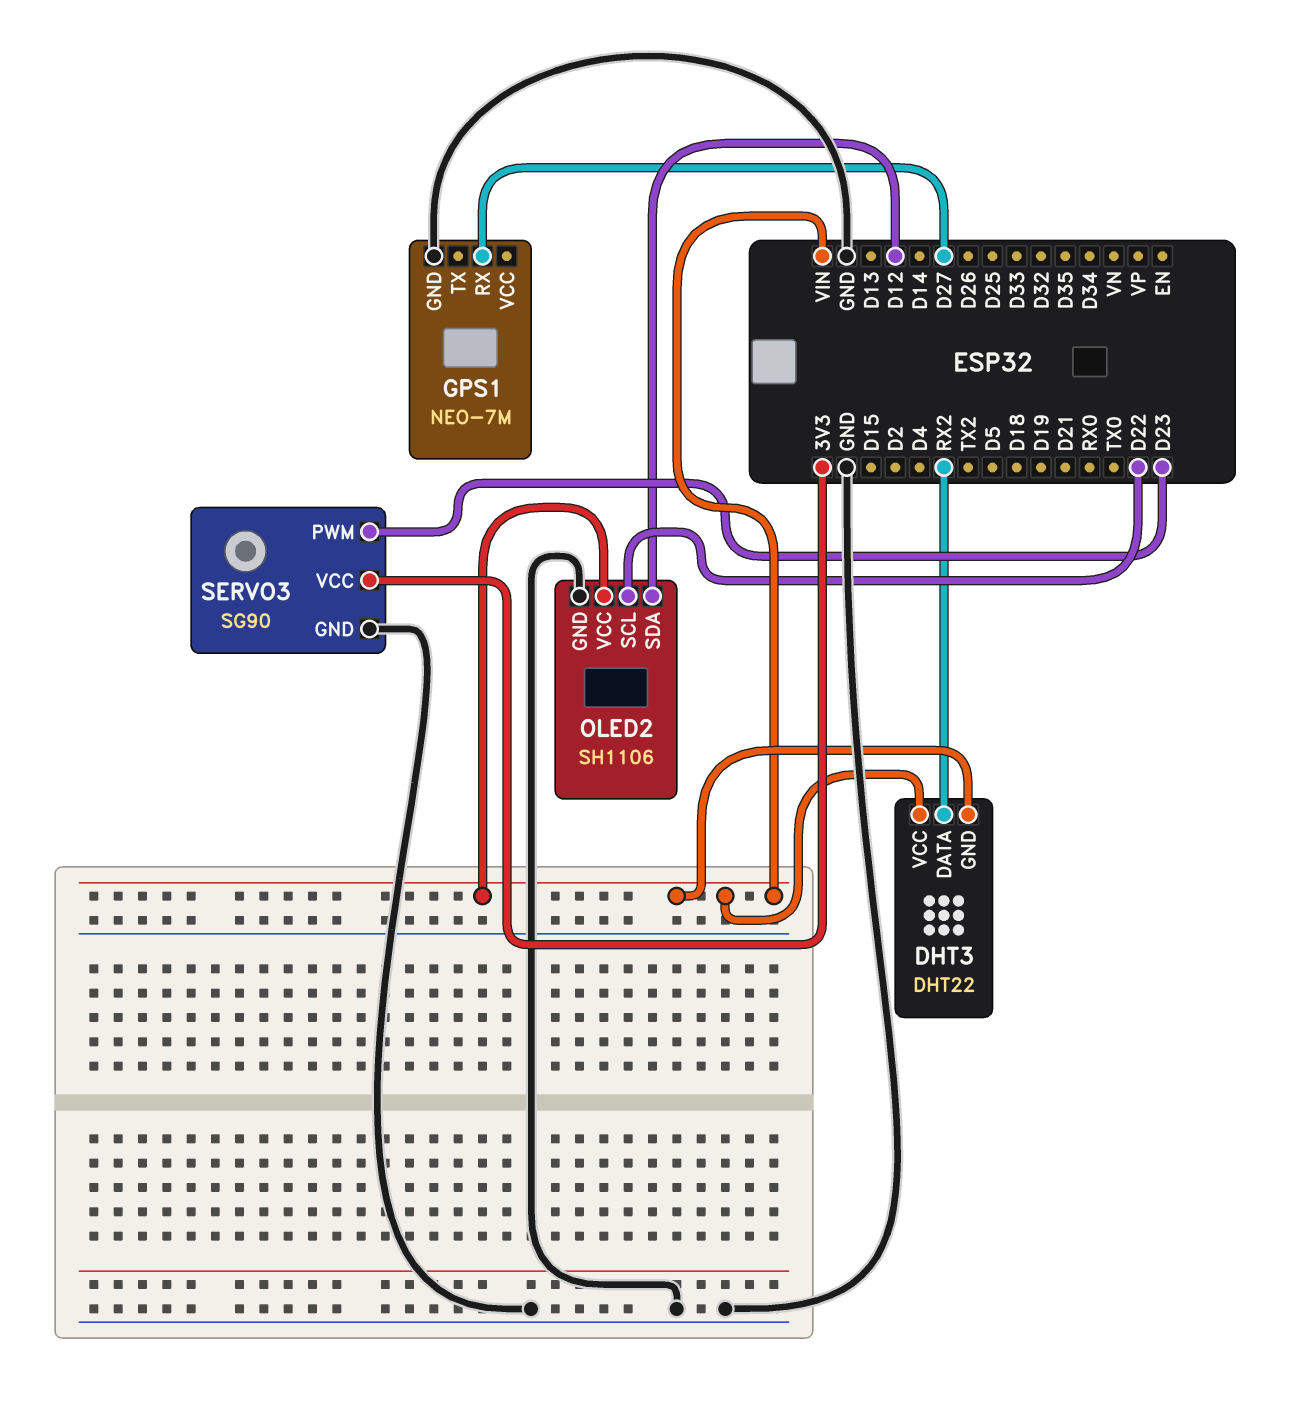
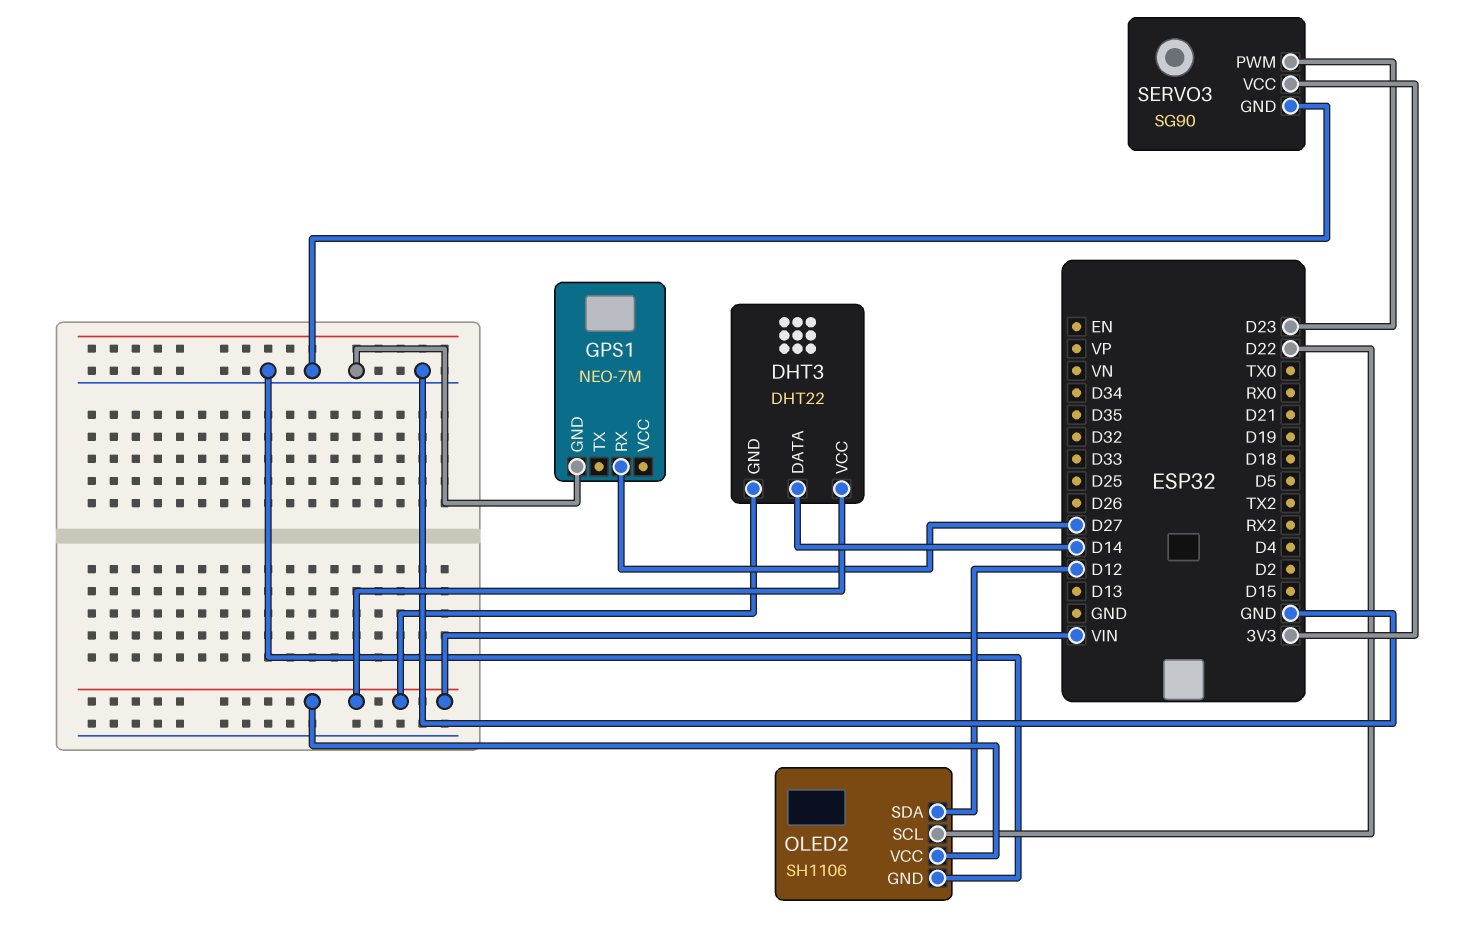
DHT3 pin DATA: RX2 -> D14

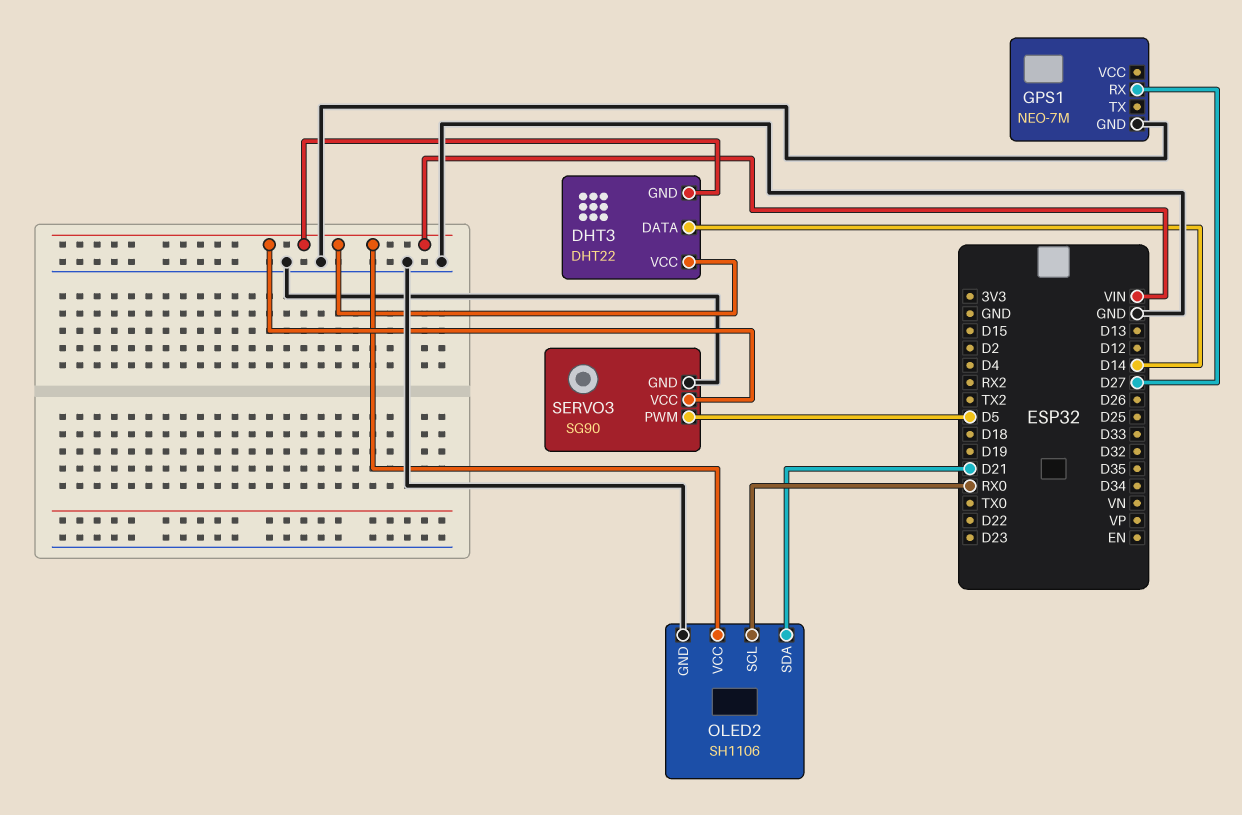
OLED2 pin SCL: D22 -> RX0
OLED2 pin SDA: D12 -> D21
SERVO3 pin PWM: D23 -> D5
SERVO3 pin VCC: 3V3 -> VIN

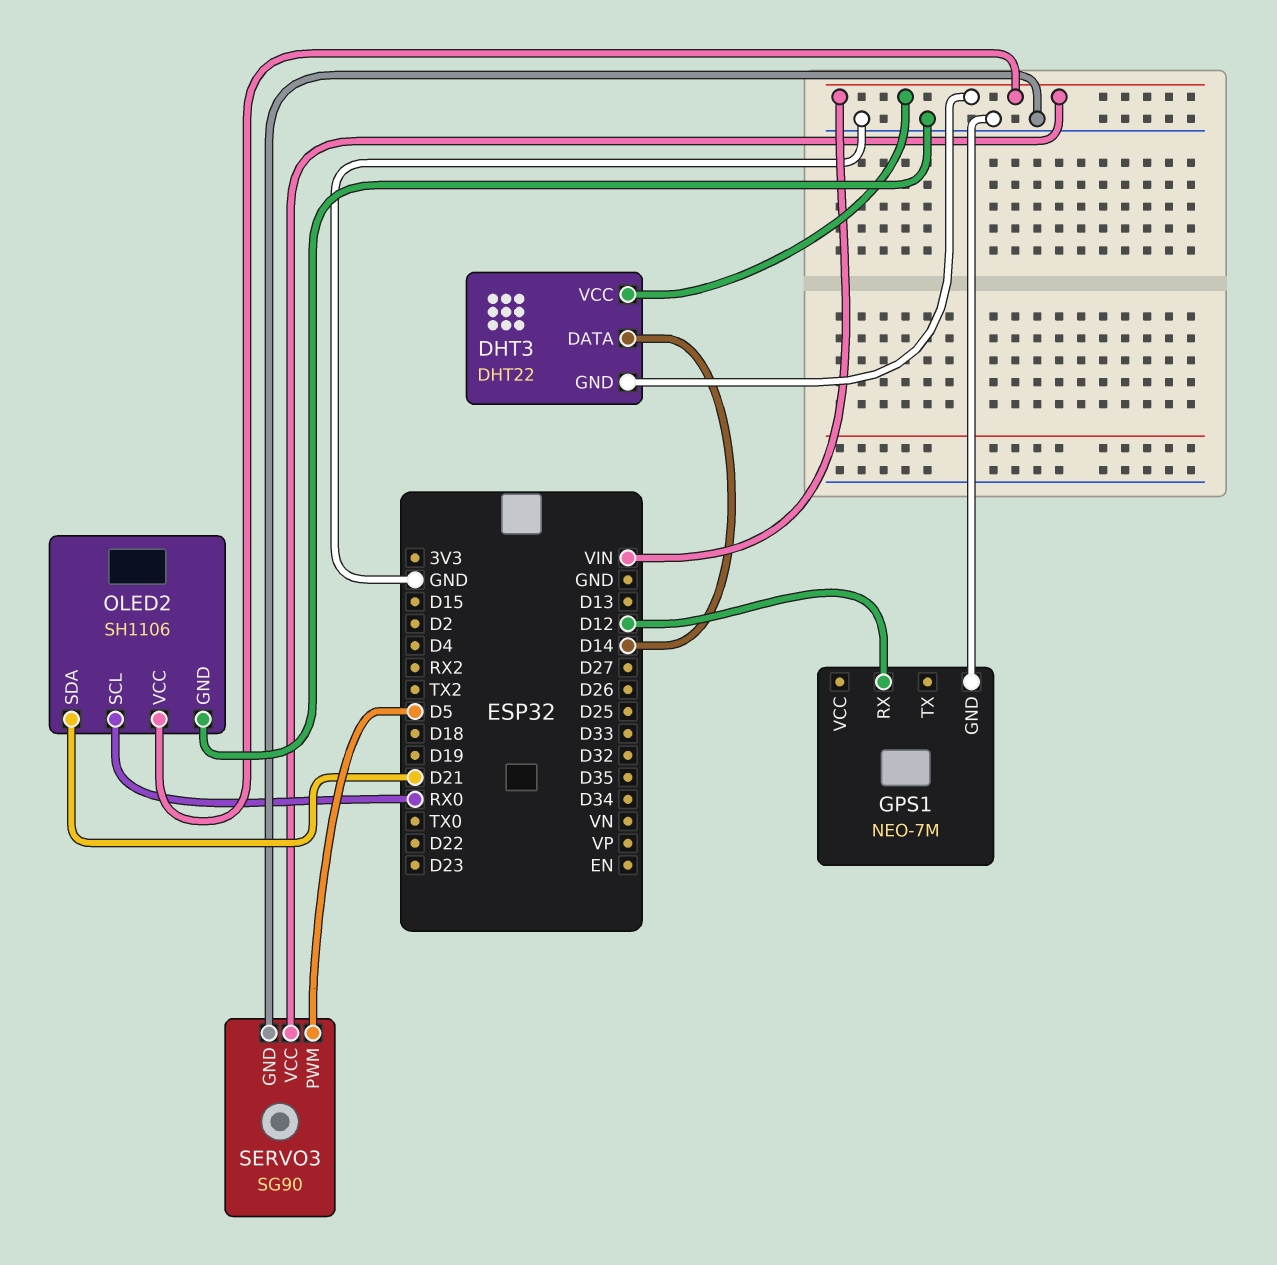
GPS1 pin RX: D27 -> D12

